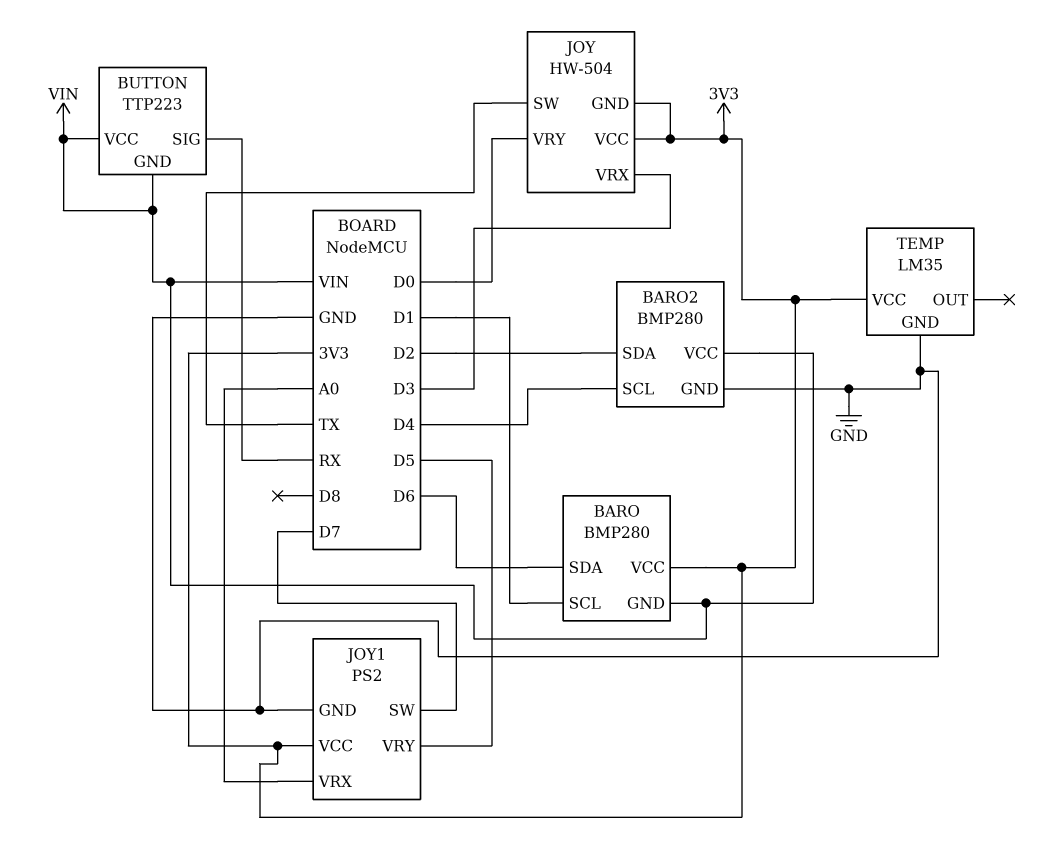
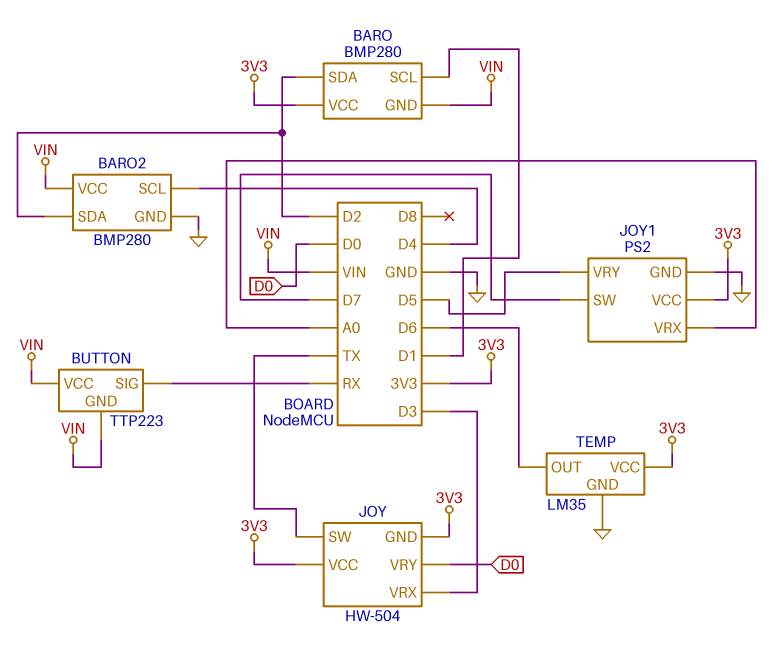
BARO pin SDA: D6 -> D2
TEMP pin OUT: none -> D6

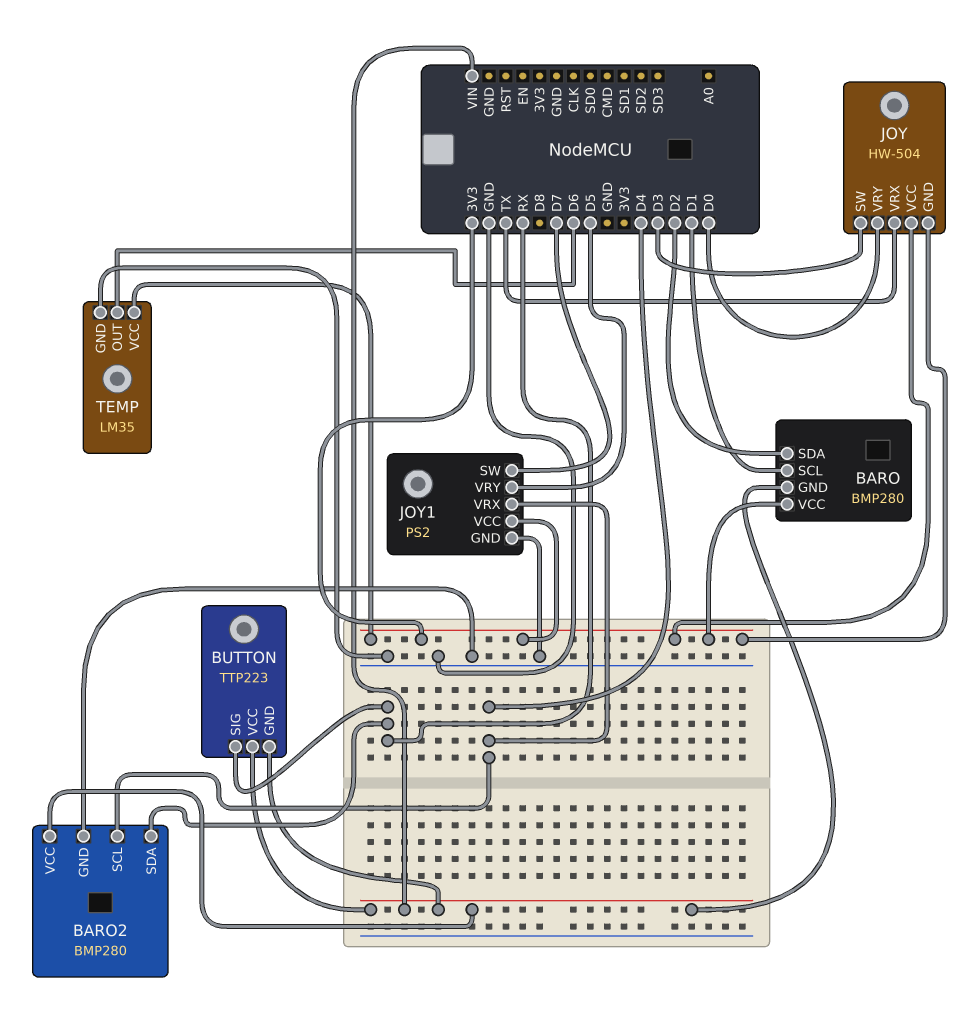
BARO2 pin SDA: D2 -> RX
JOY pin SW: TX -> D3
JOY pin VRX: D3 -> TX
JOY1 pin VRX: A0 -> D4

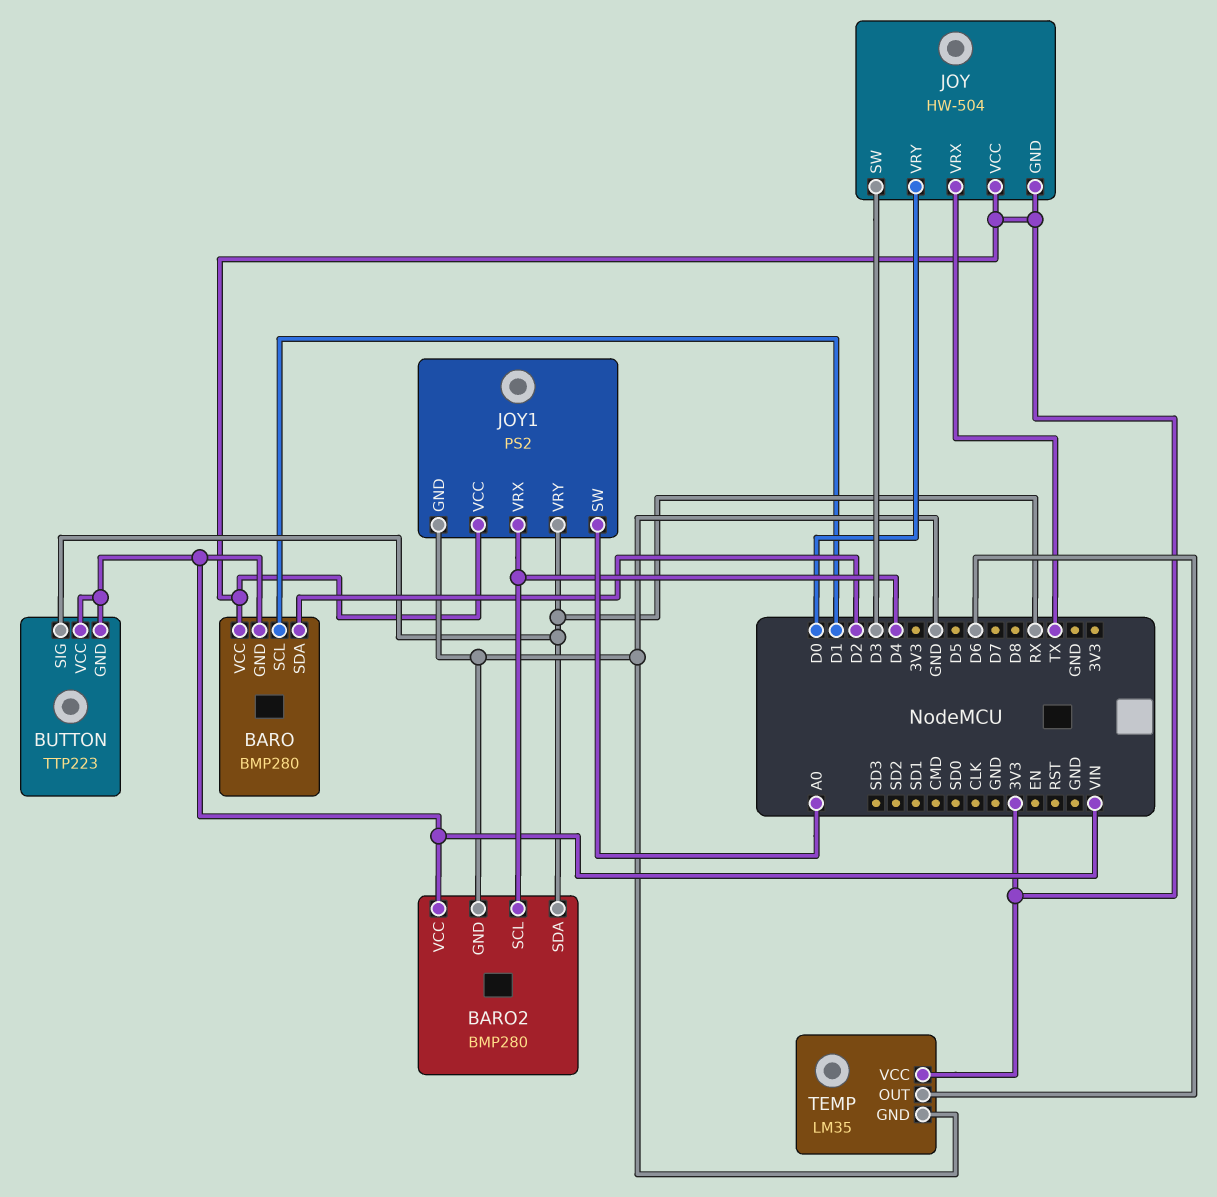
JOY1 pin SW: D7 -> A0
JOY1 pin VRY: D5 -> RX

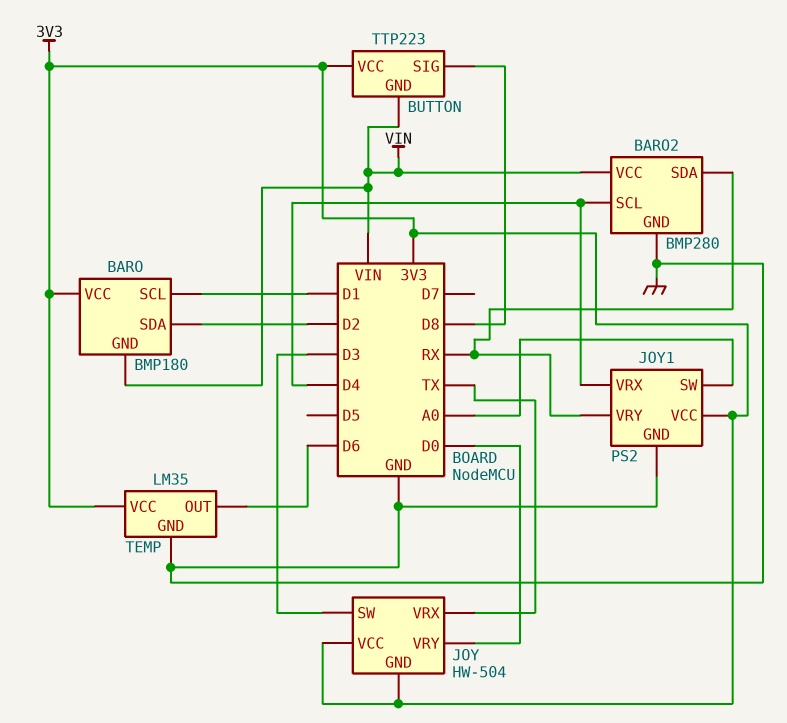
BARO: BMP280 -> BMP180
BUTTON pin SIG: RX -> D8
BUTTON pin VCC: VIN -> 3V3

